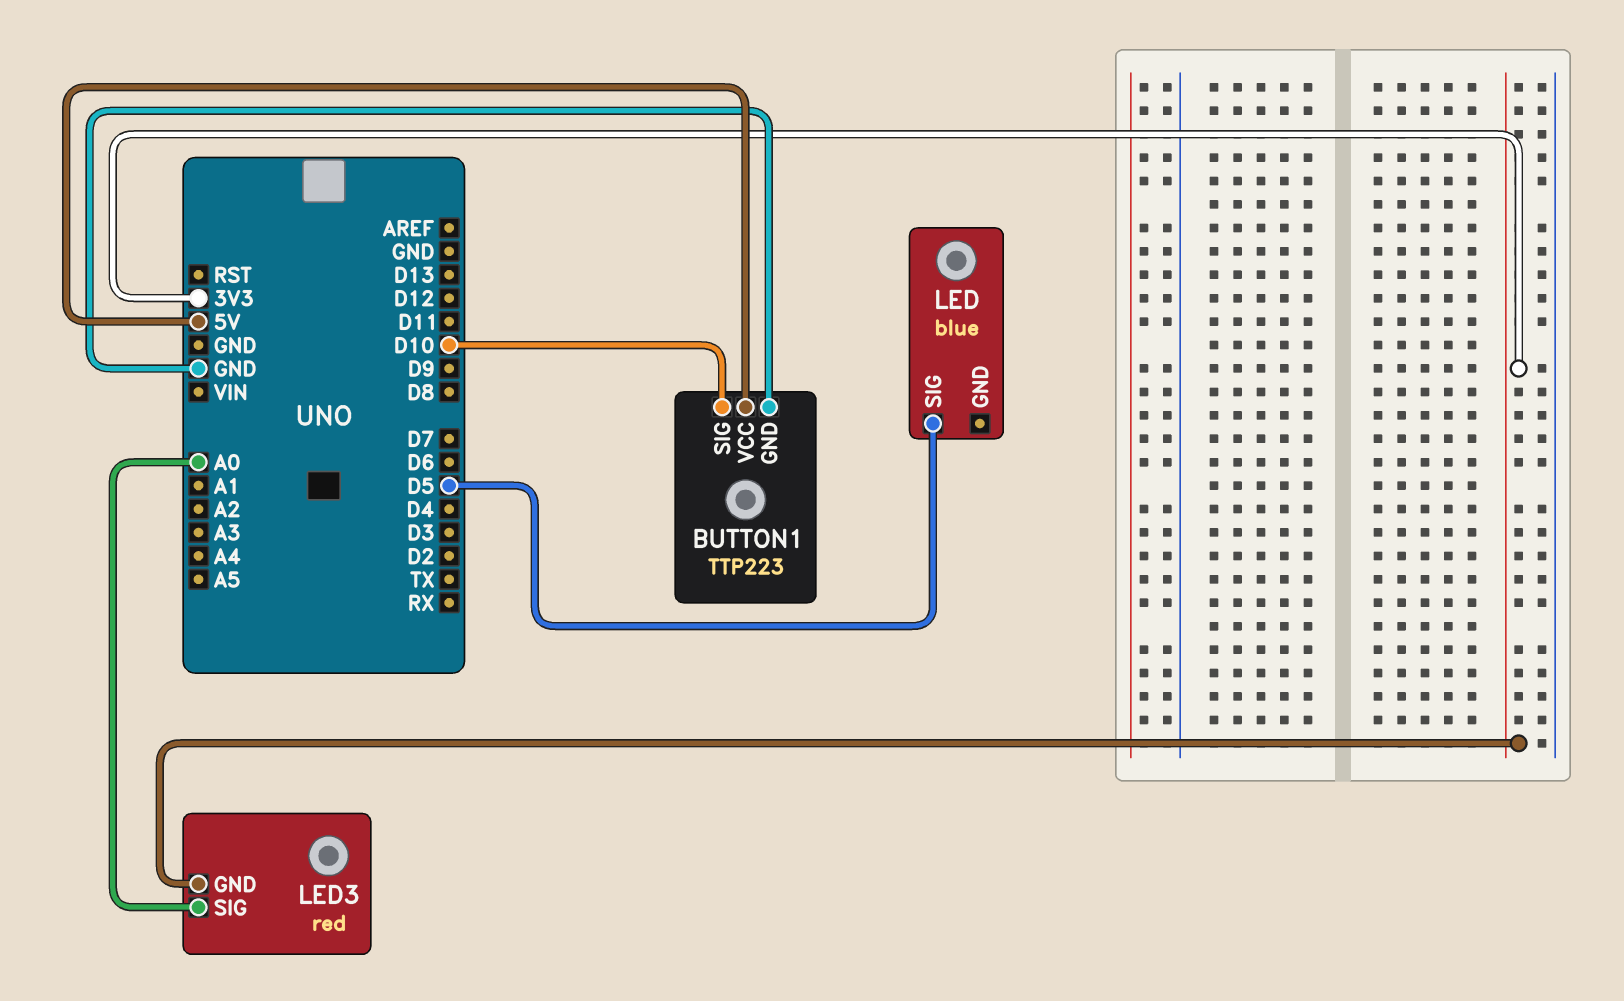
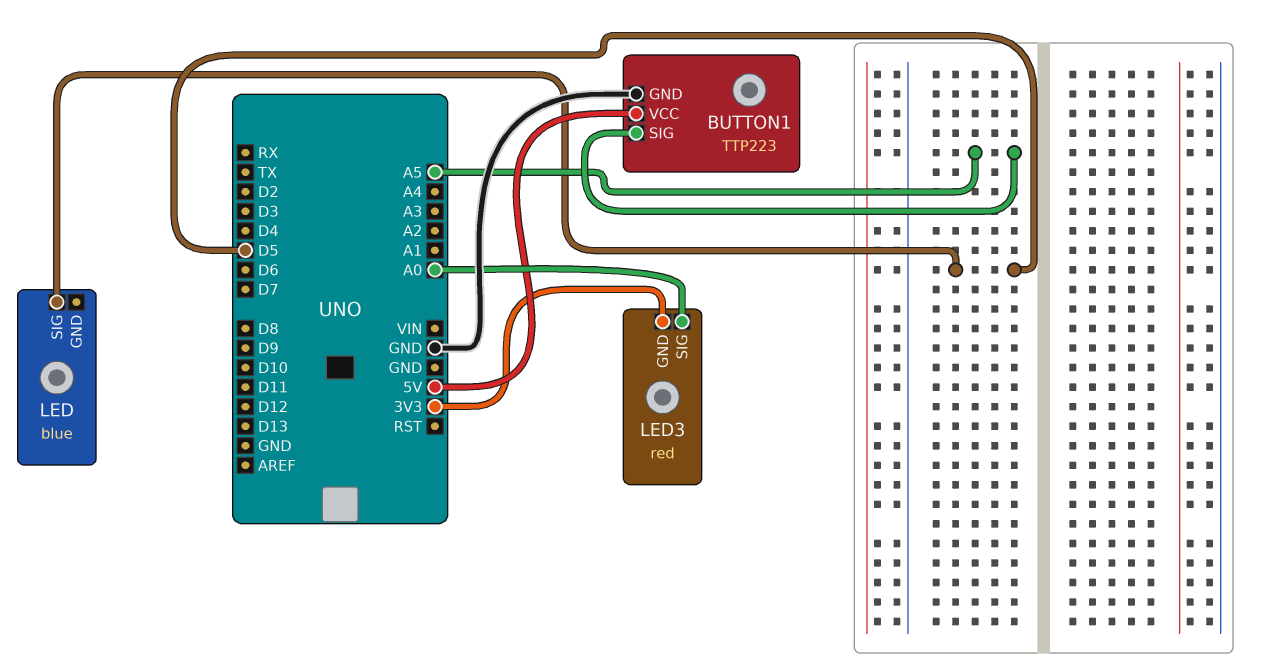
BUTTON1 pin SIG: D10 -> A5

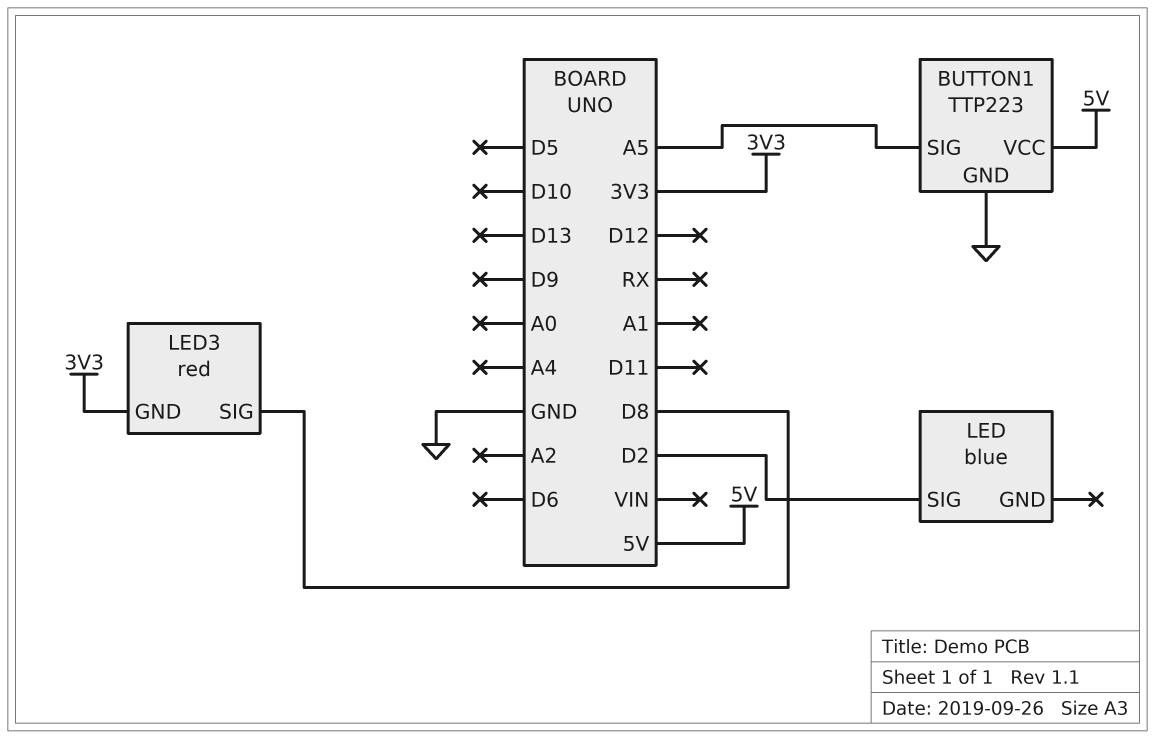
LED pin SIG: D5 -> D2
LED3 pin SIG: A0 -> D8

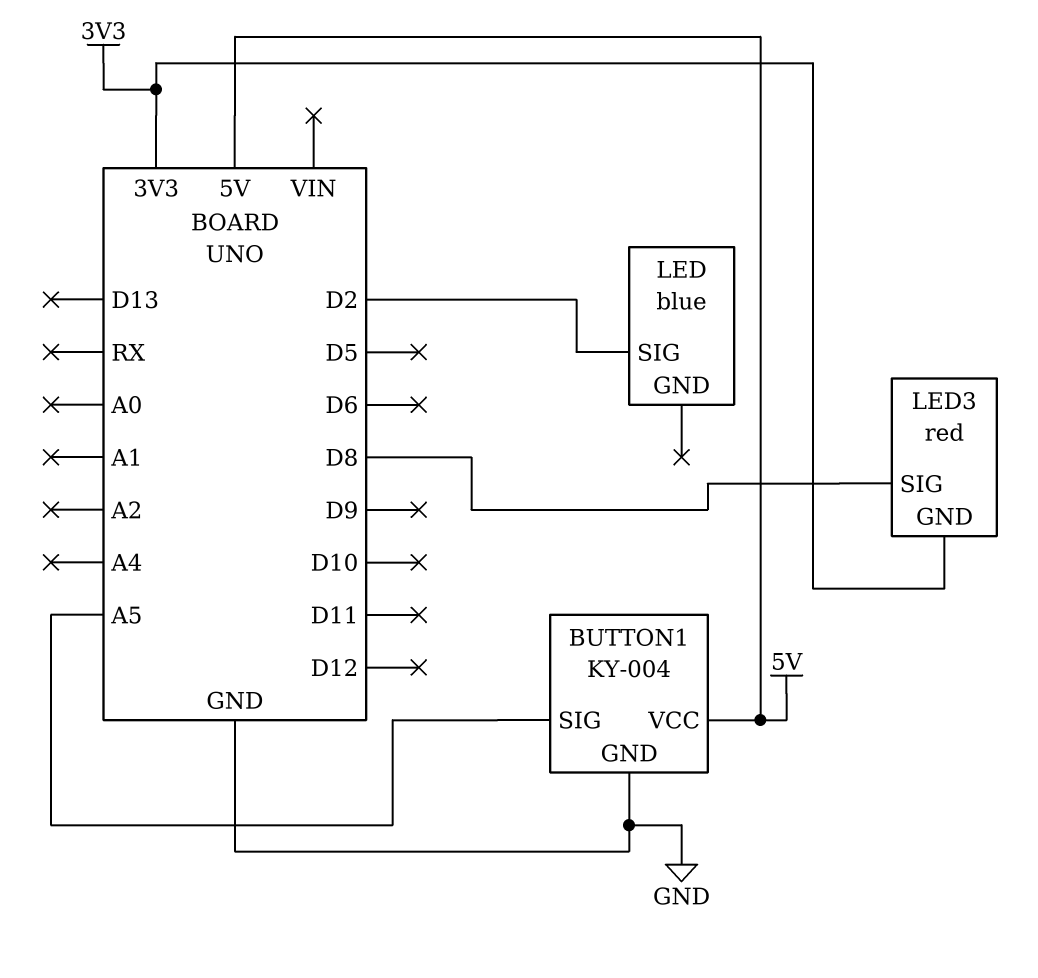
BUTTON1: TTP223 -> KY-004

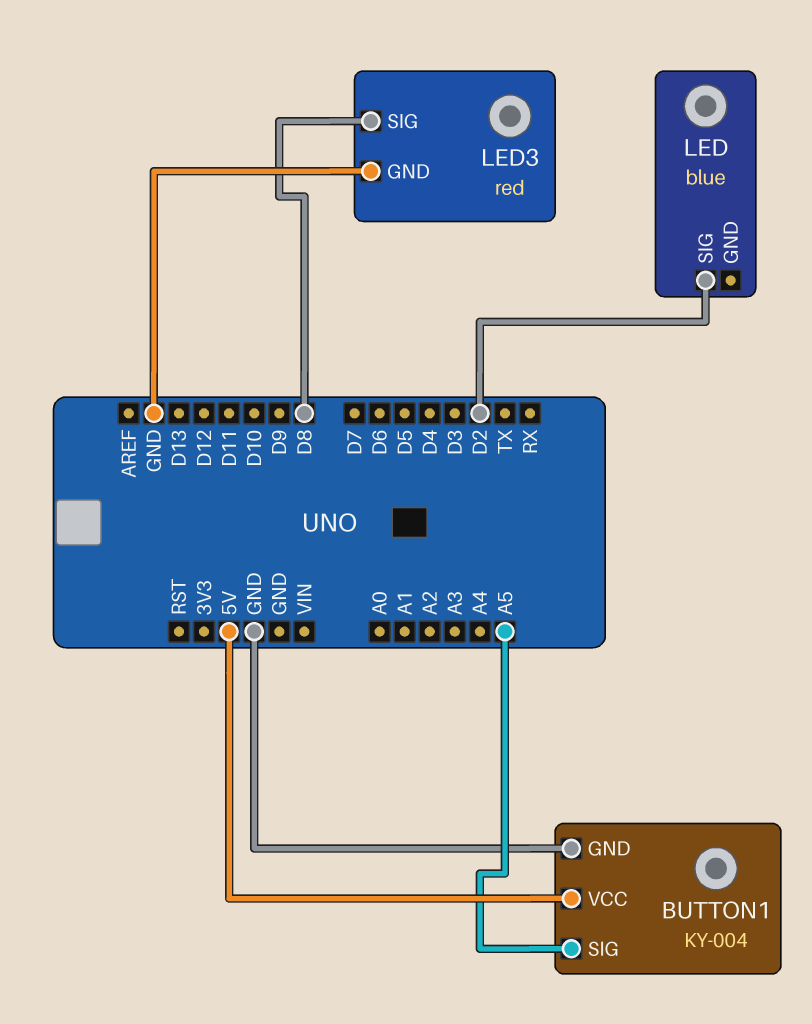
LED3 pin GND: 3V3 -> GND

